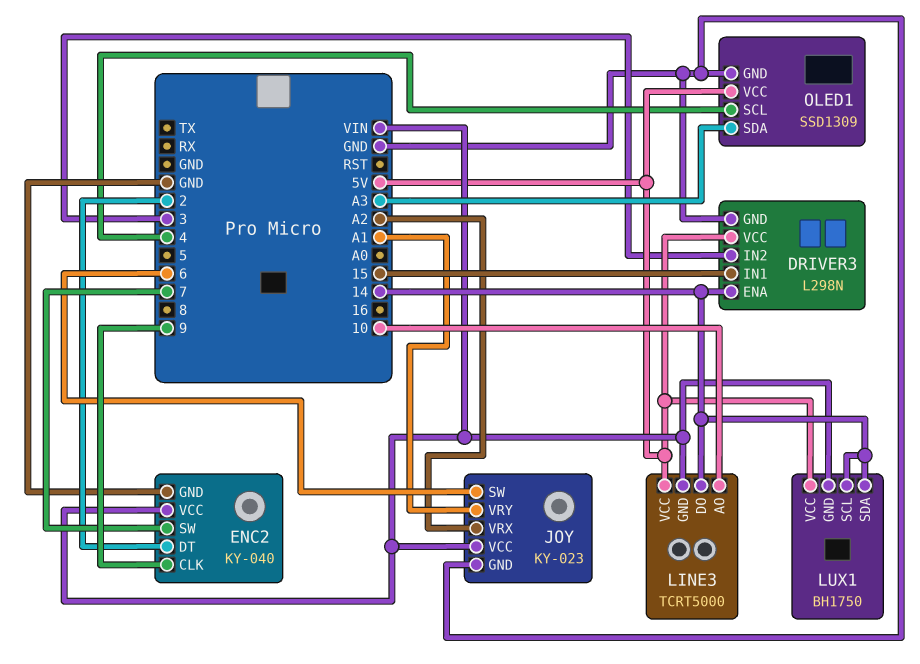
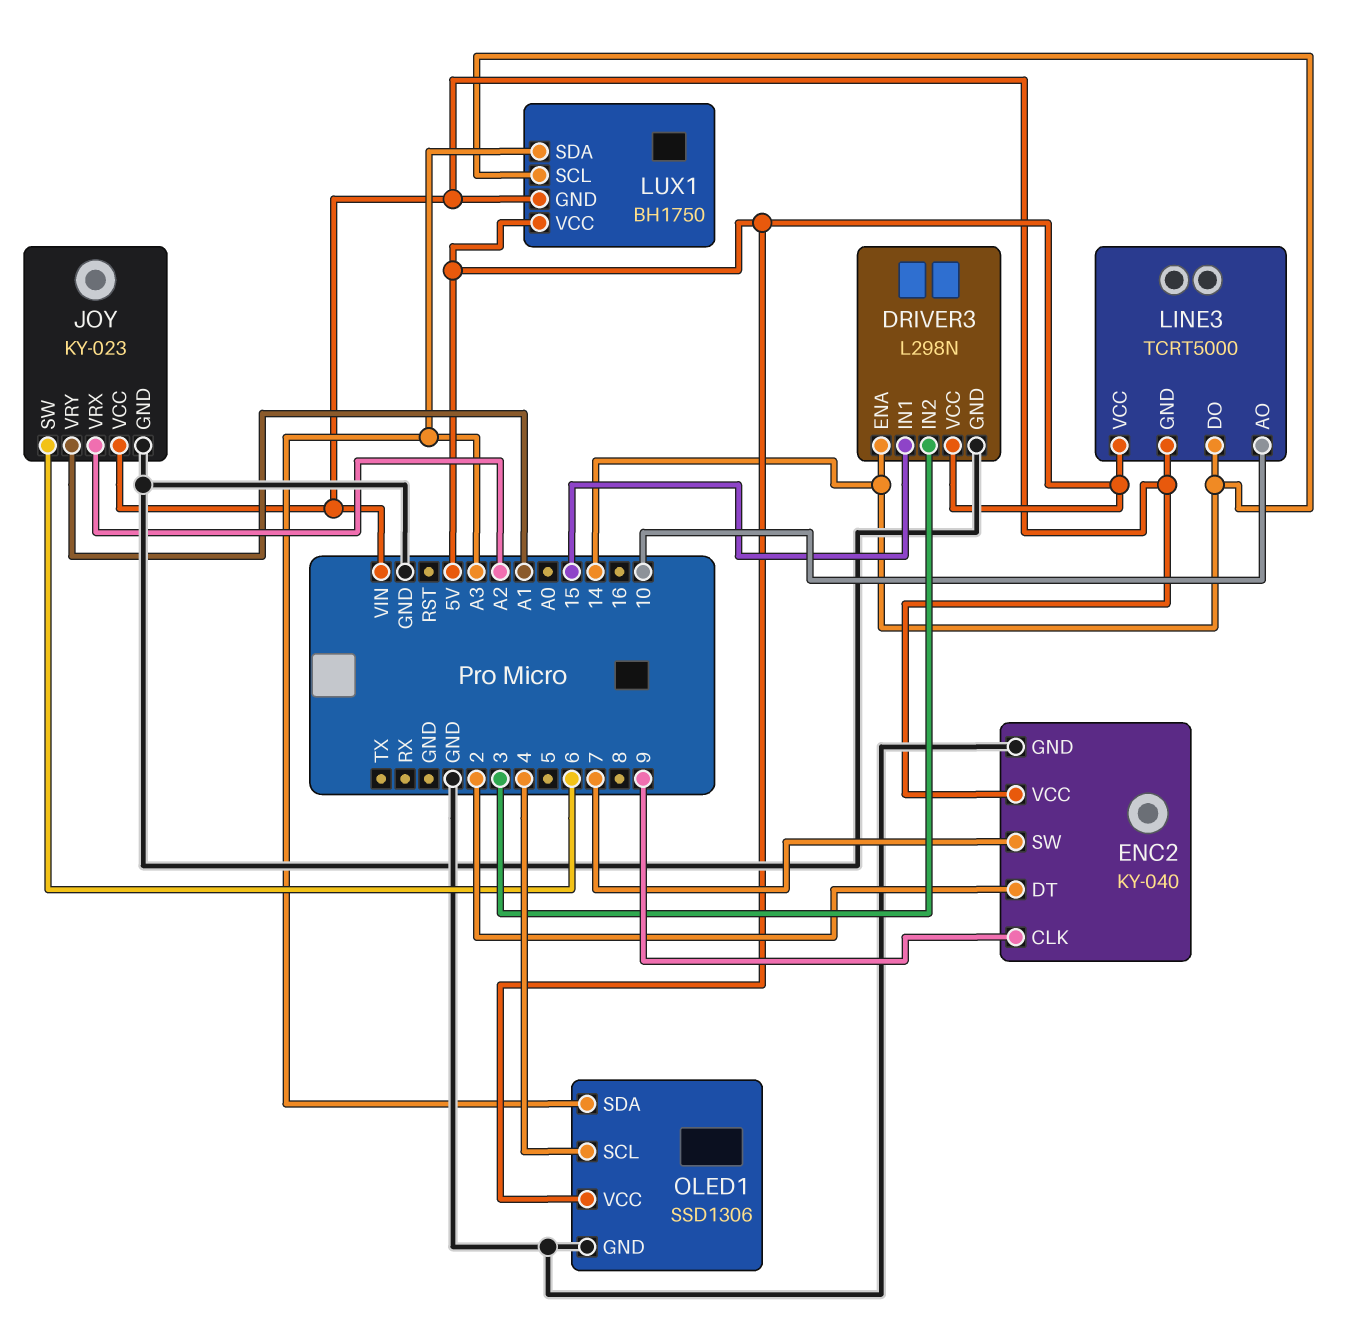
LUX1 pin SDA: 14 -> A3
OLED1: SSD1309 -> SSD1306

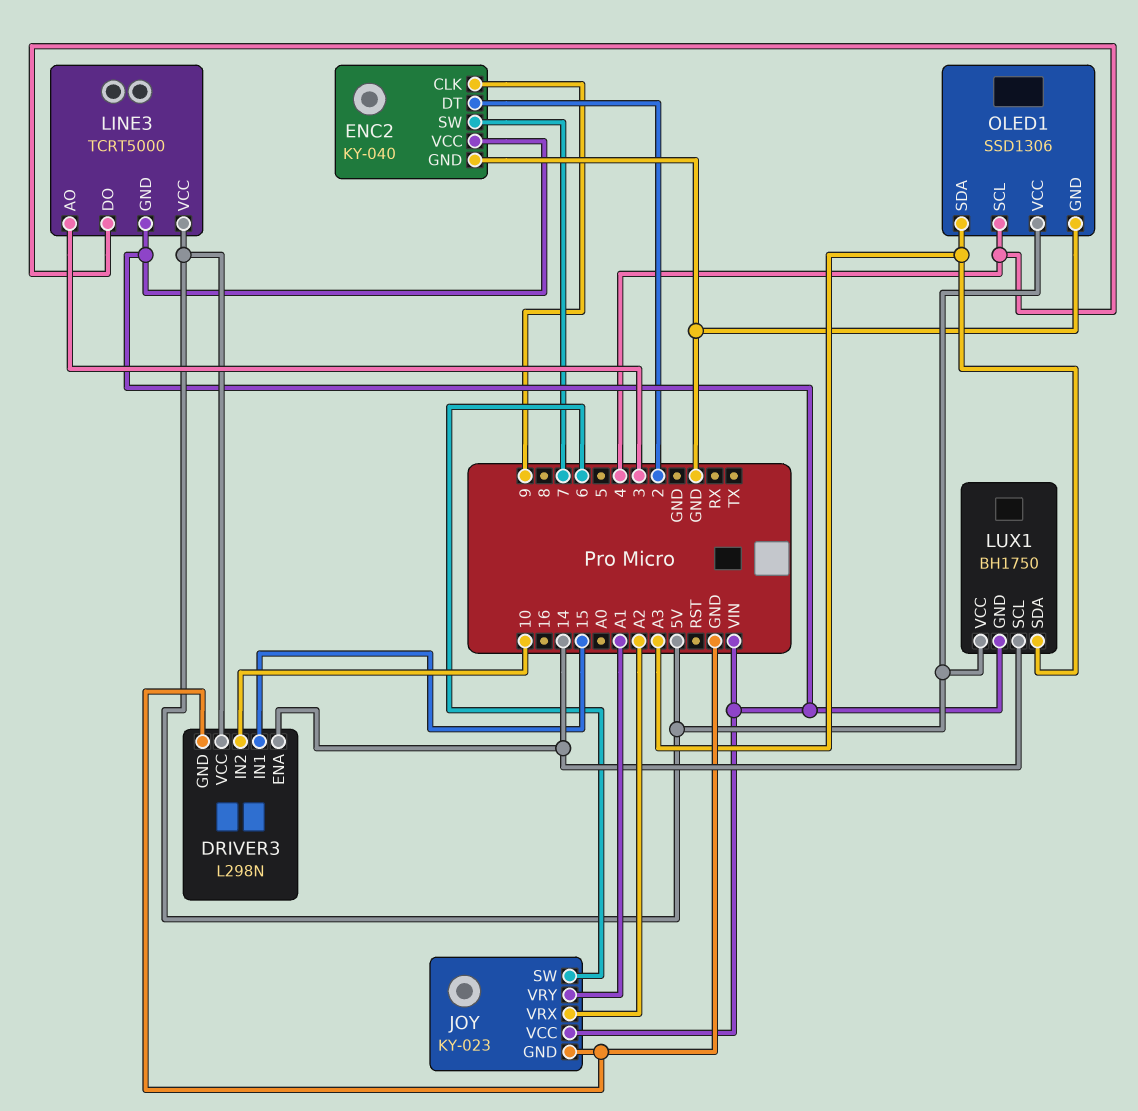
DRIVER3 pin IN2: 3 -> 10
LINE3 pin AO: 10 -> 3
LINE3 pin DO: 14 -> 4

